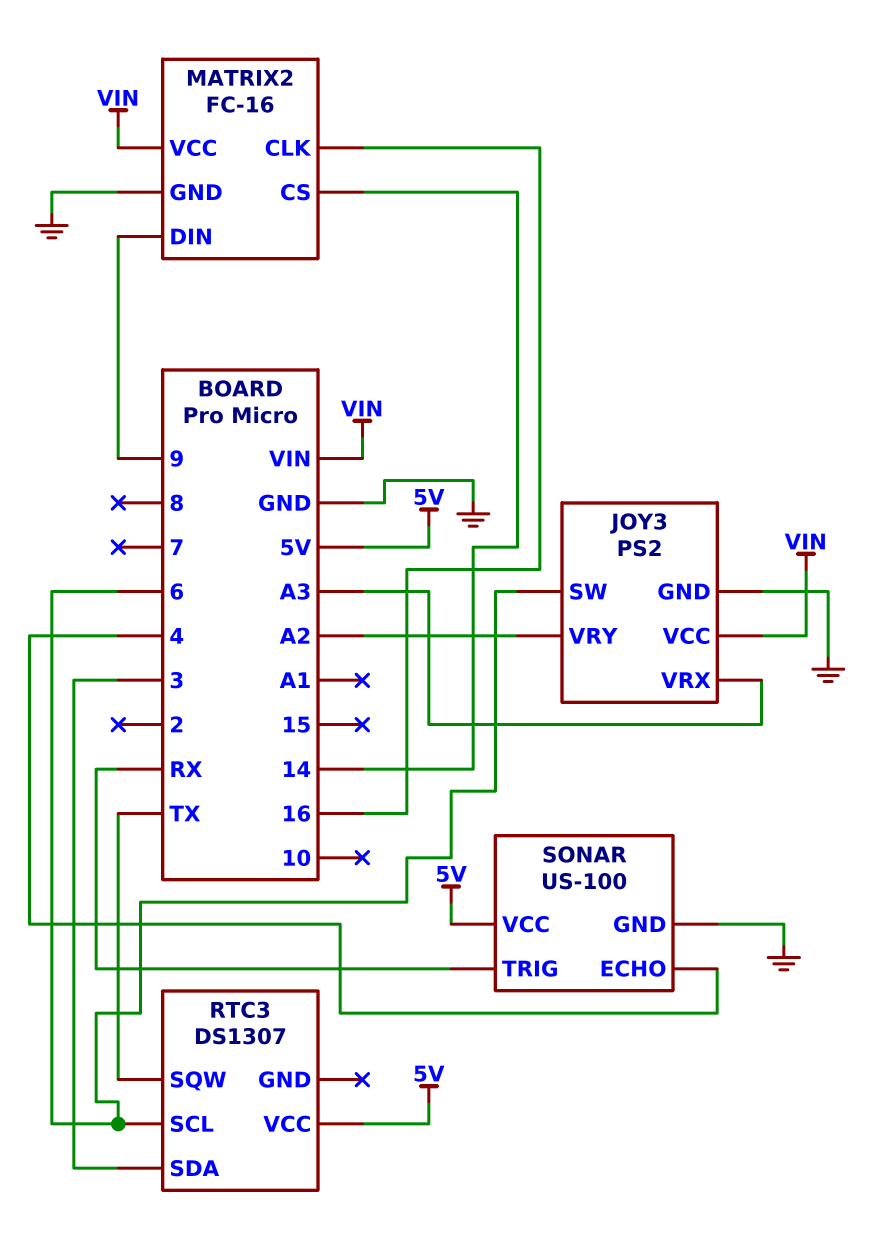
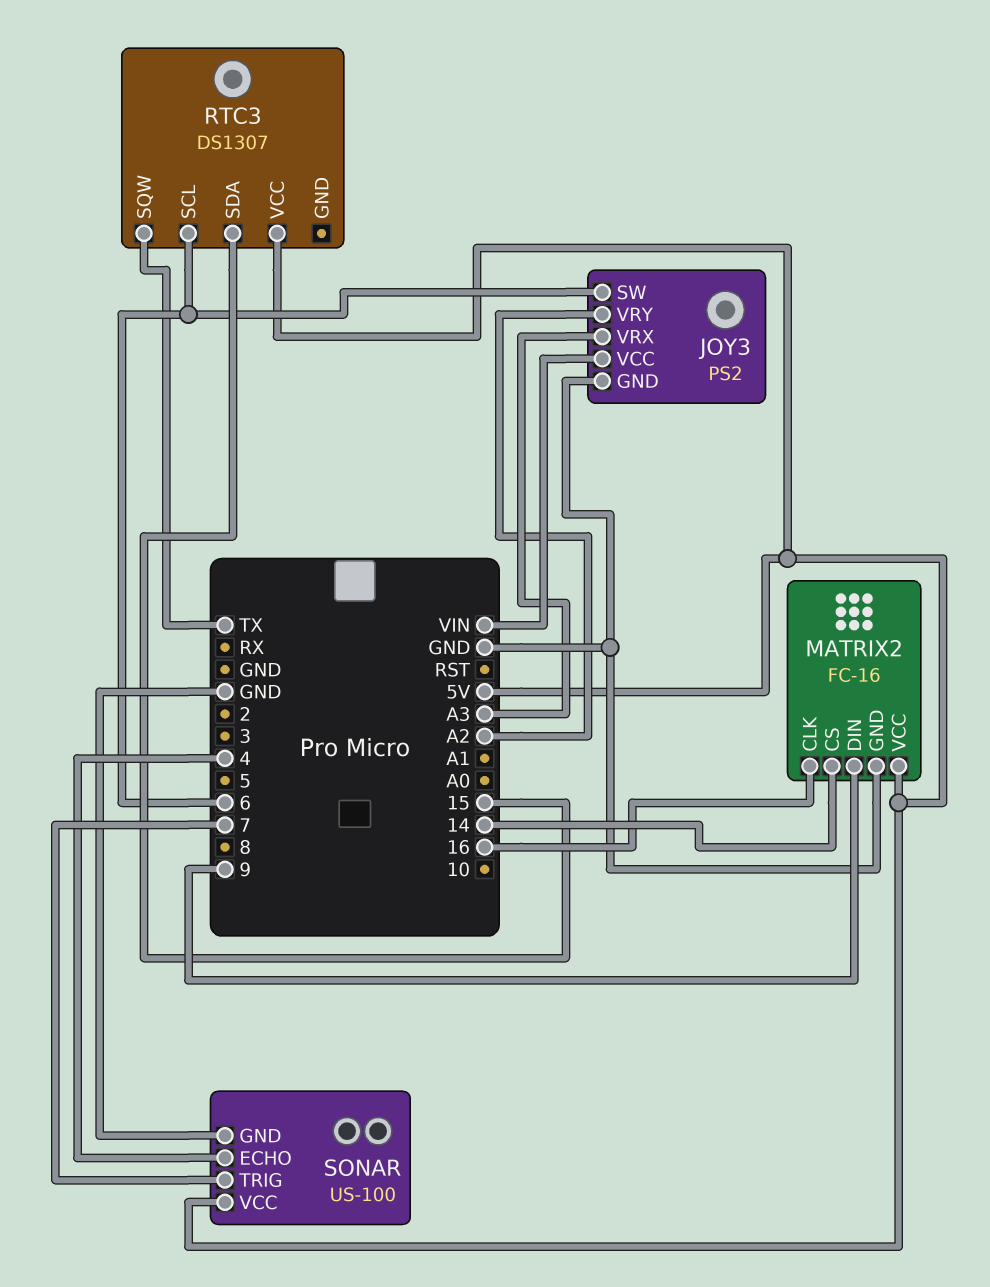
MATRIX2 pin VCC: VIN -> 5V
RTC3 pin SDA: 3 -> 15
SONAR pin TRIG: RX -> 7

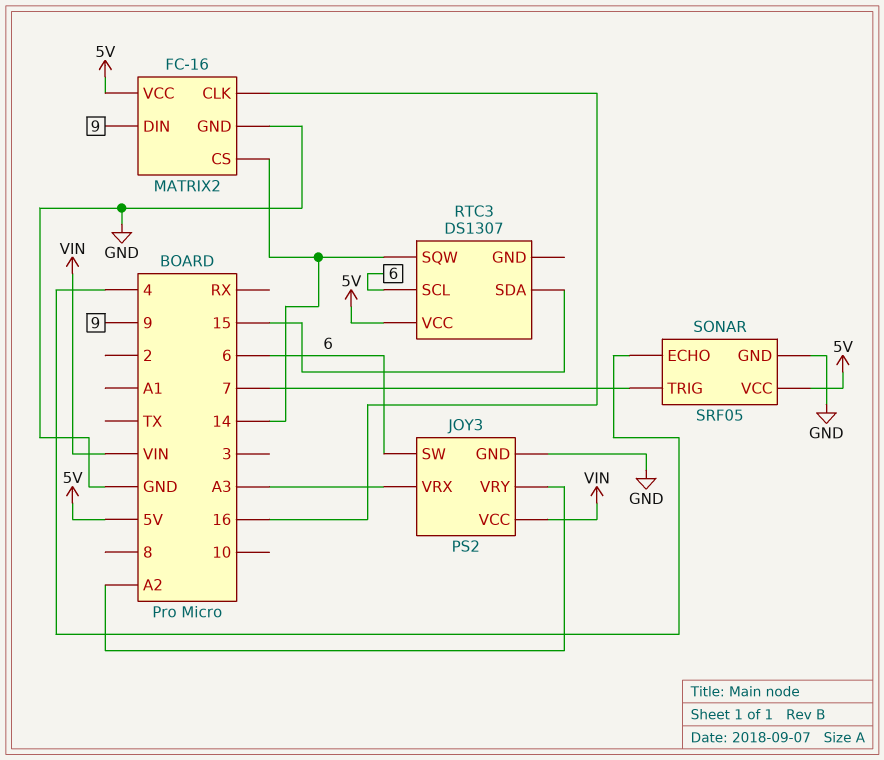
RTC3 pin SQW: TX -> 14
SONAR: US-100 -> SRF05

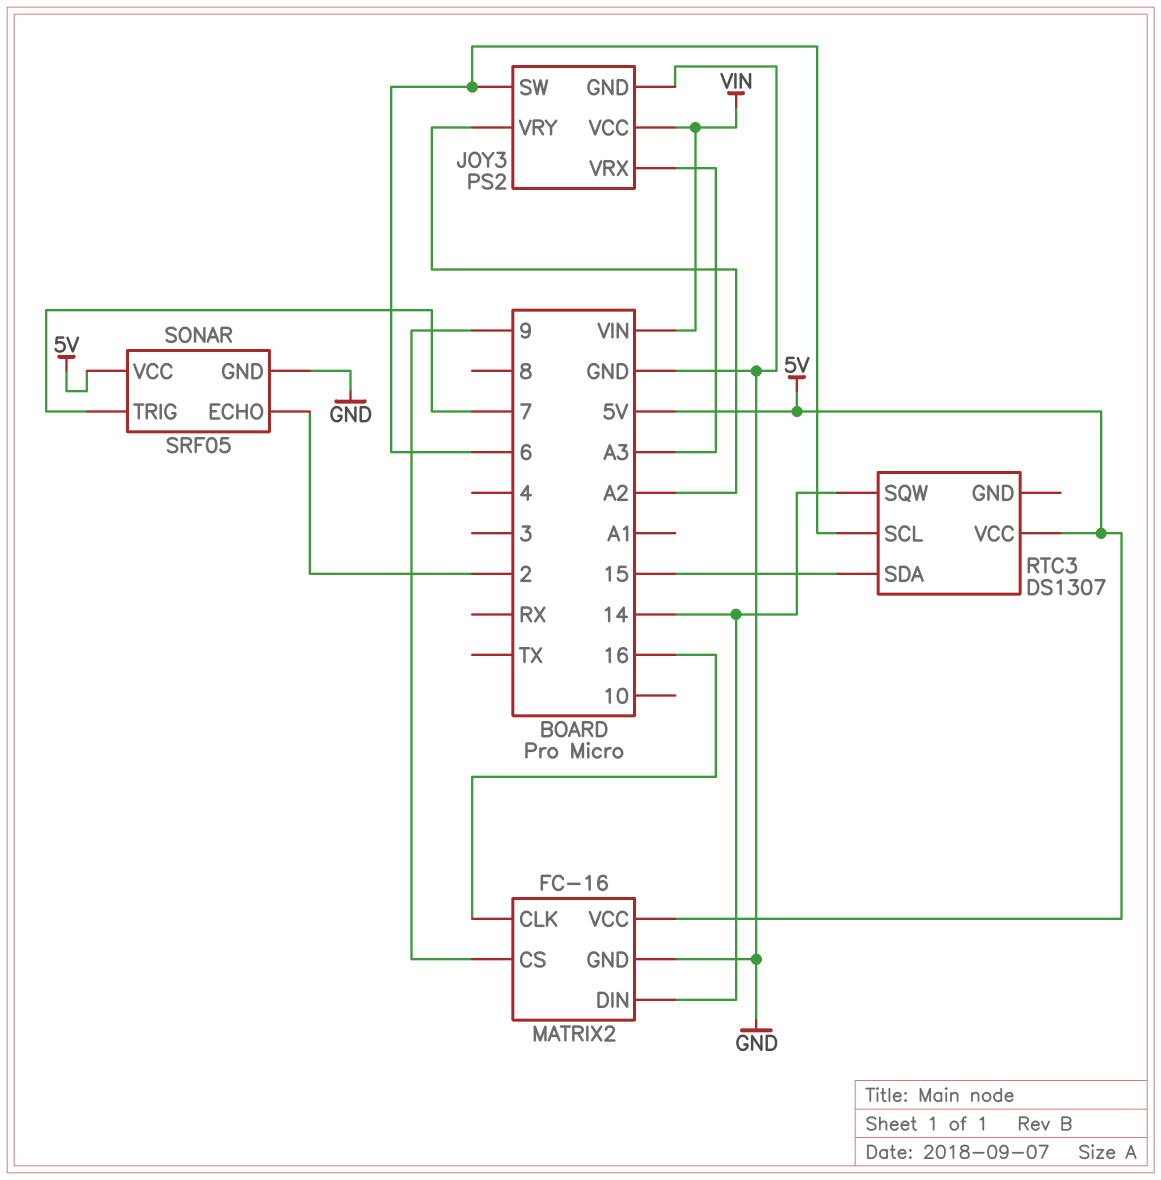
MATRIX2 pin CS: 14 -> 9
MATRIX2 pin DIN: 9 -> 14
SONAR pin ECHO: 4 -> 2

